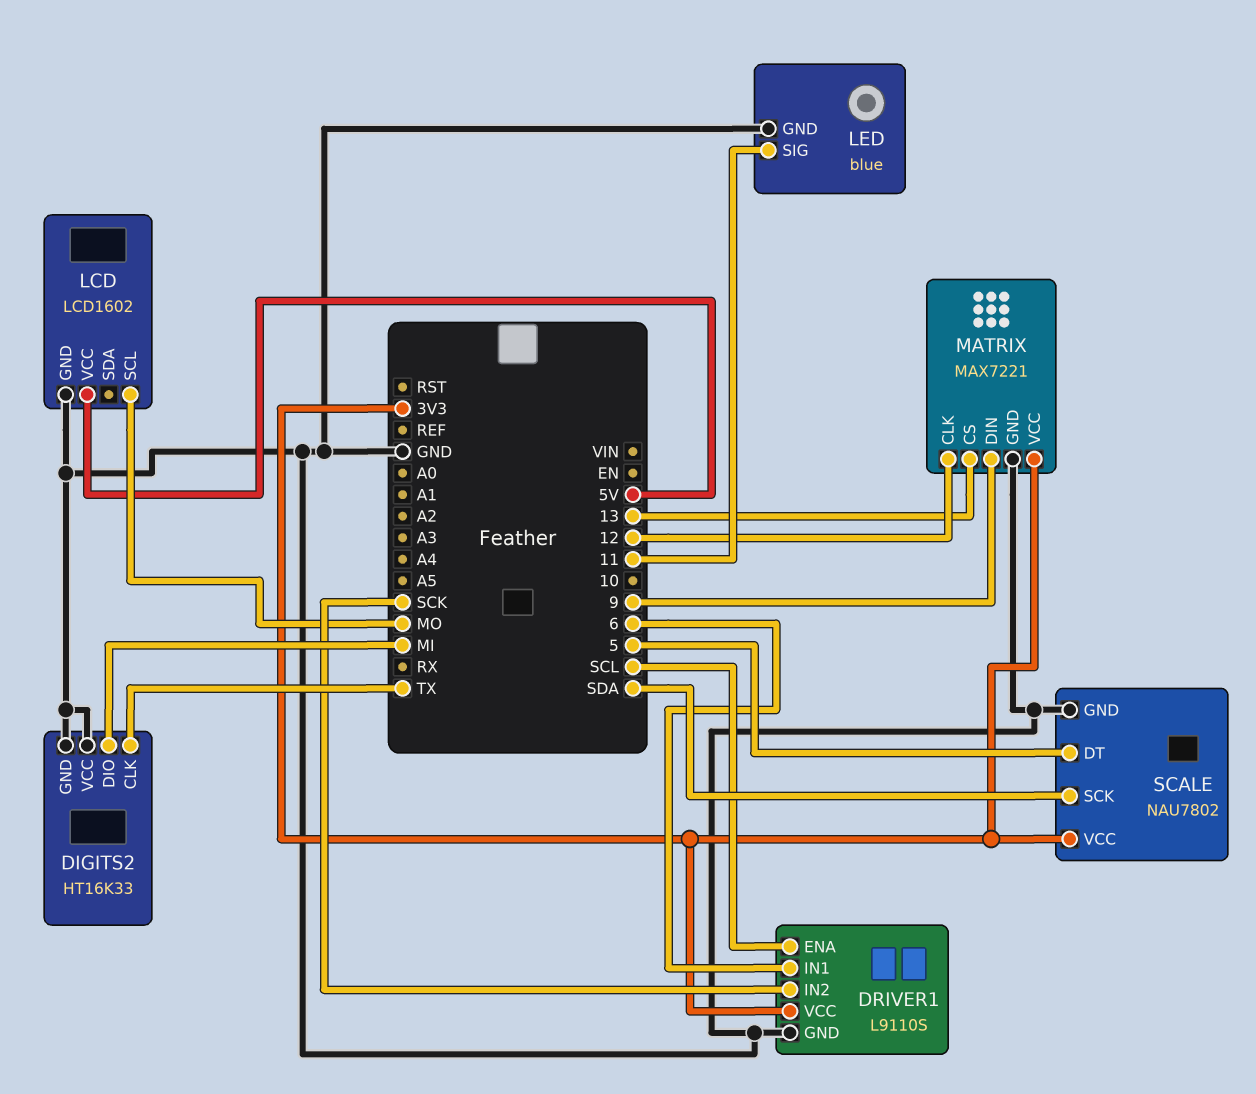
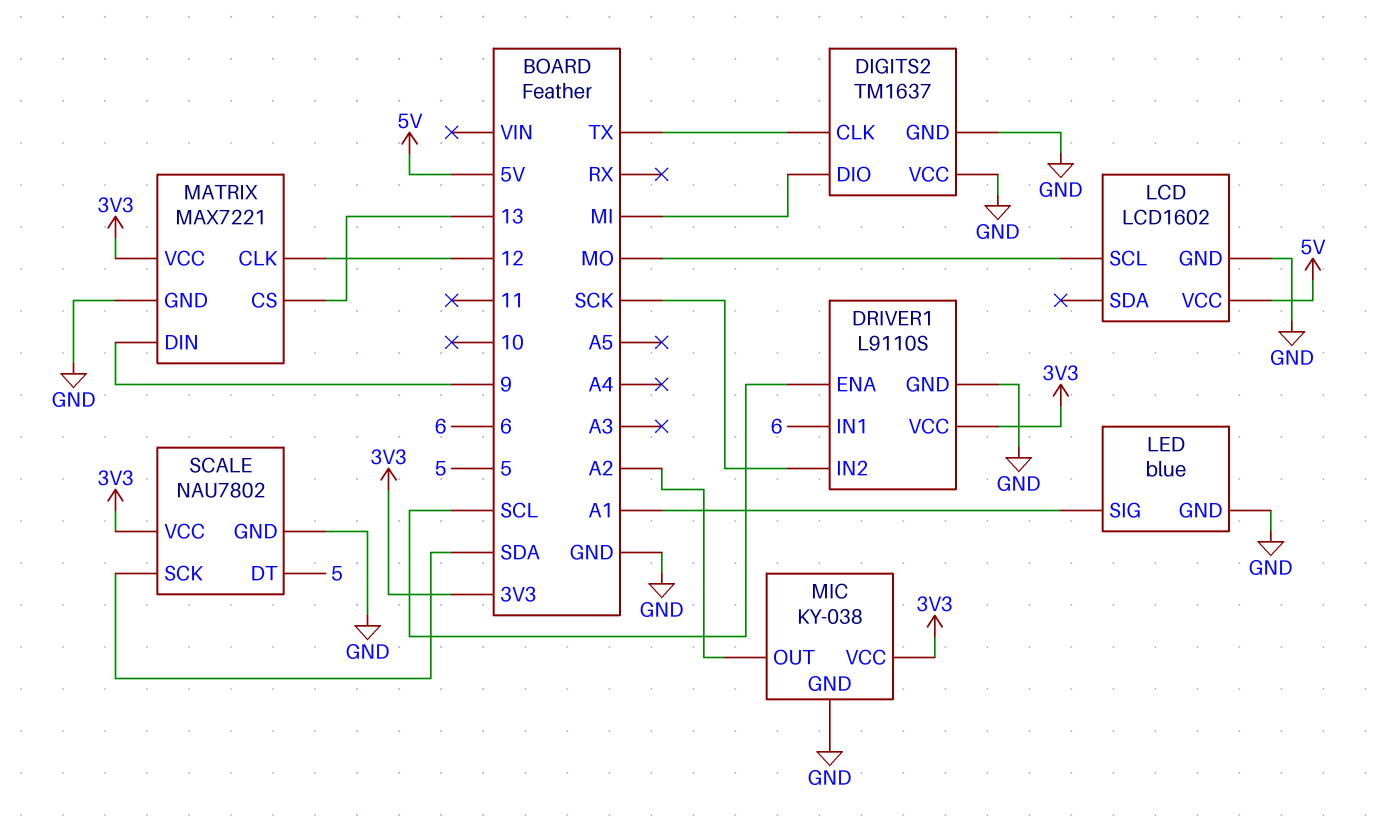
DIGITS2: HT16K33 -> TM1637
LED pin SIG: 11 -> A1
MIC: none -> KY-038
MIC pin GND: none -> GND
MIC pin OUT: none -> A2
MIC pin VCC: none -> 3V3

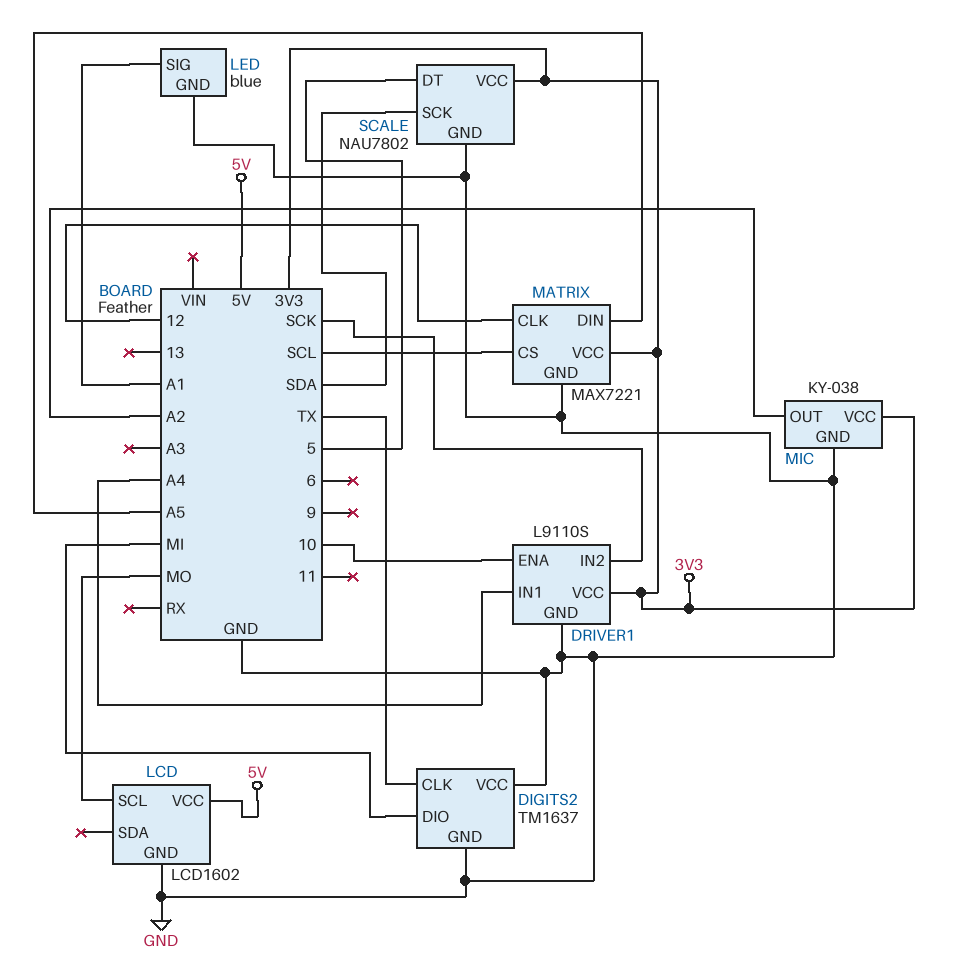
DRIVER1 pin ENA: SCL -> 10
DRIVER1 pin IN1: 6 -> A4
MATRIX pin CS: 13 -> SCL
MATRIX pin DIN: 9 -> A5

